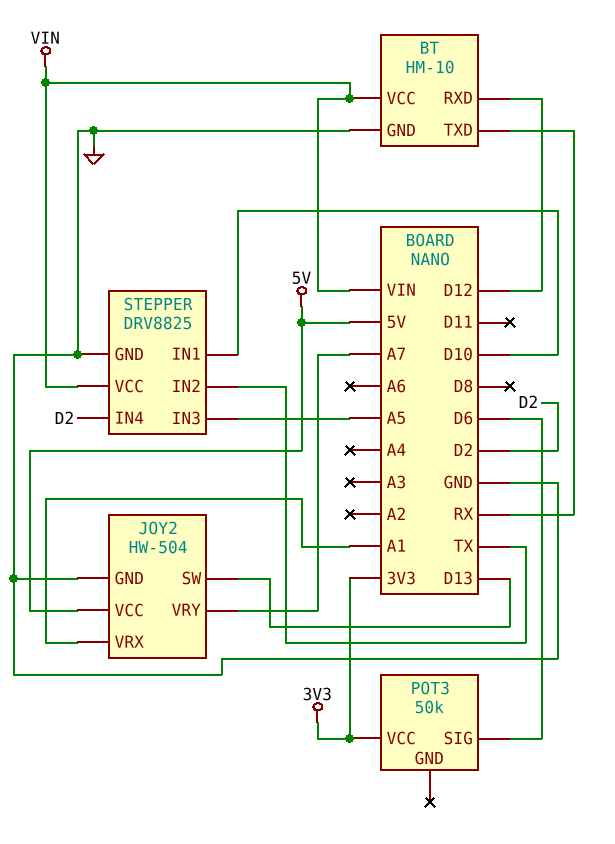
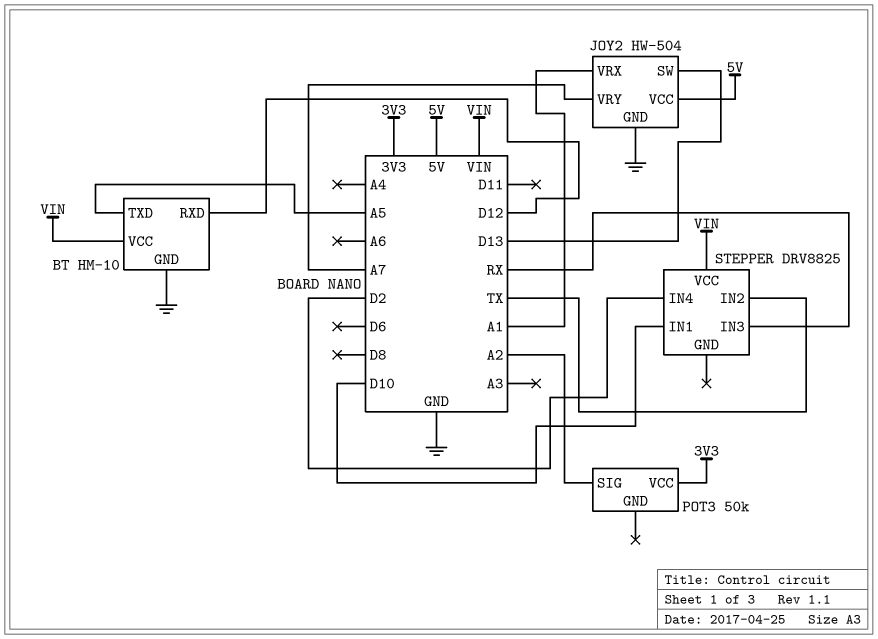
BT pin TXD: RX -> A5
POT3 pin SIG: D6 -> A2
STEPPER pin GND: GND -> none
STEPPER pin IN3: A5 -> RX

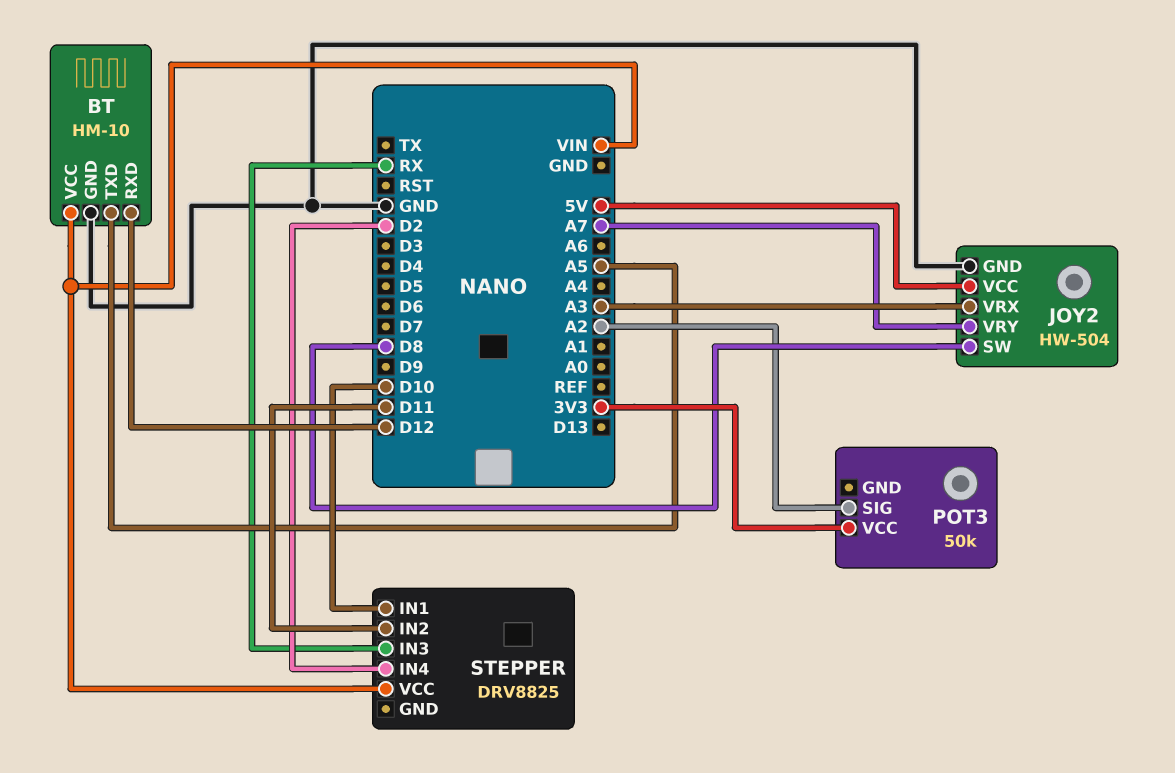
JOY2 pin SW: D13 -> D8
JOY2 pin VRX: A1 -> A3
STEPPER pin IN2: TX -> D11

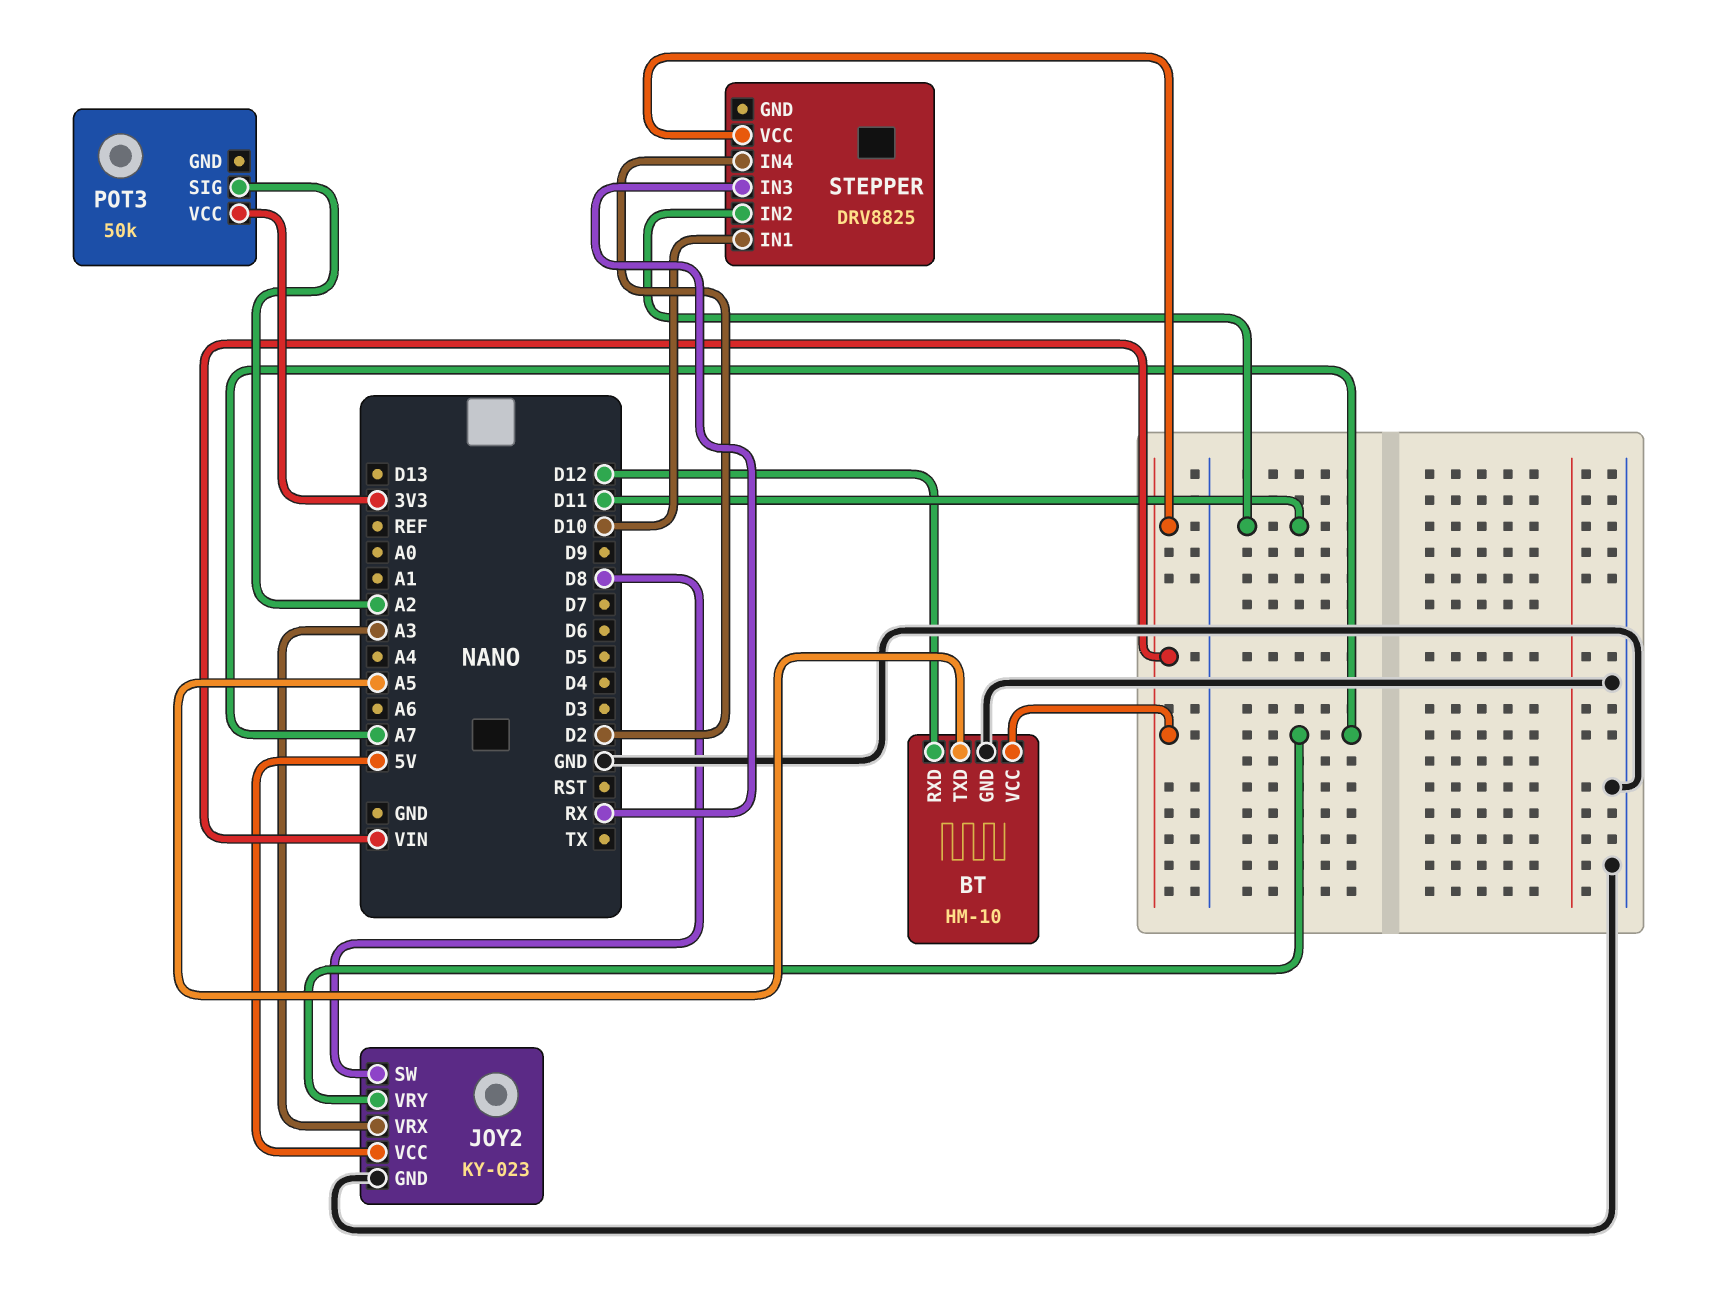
JOY2: HW-504 -> KY-023

